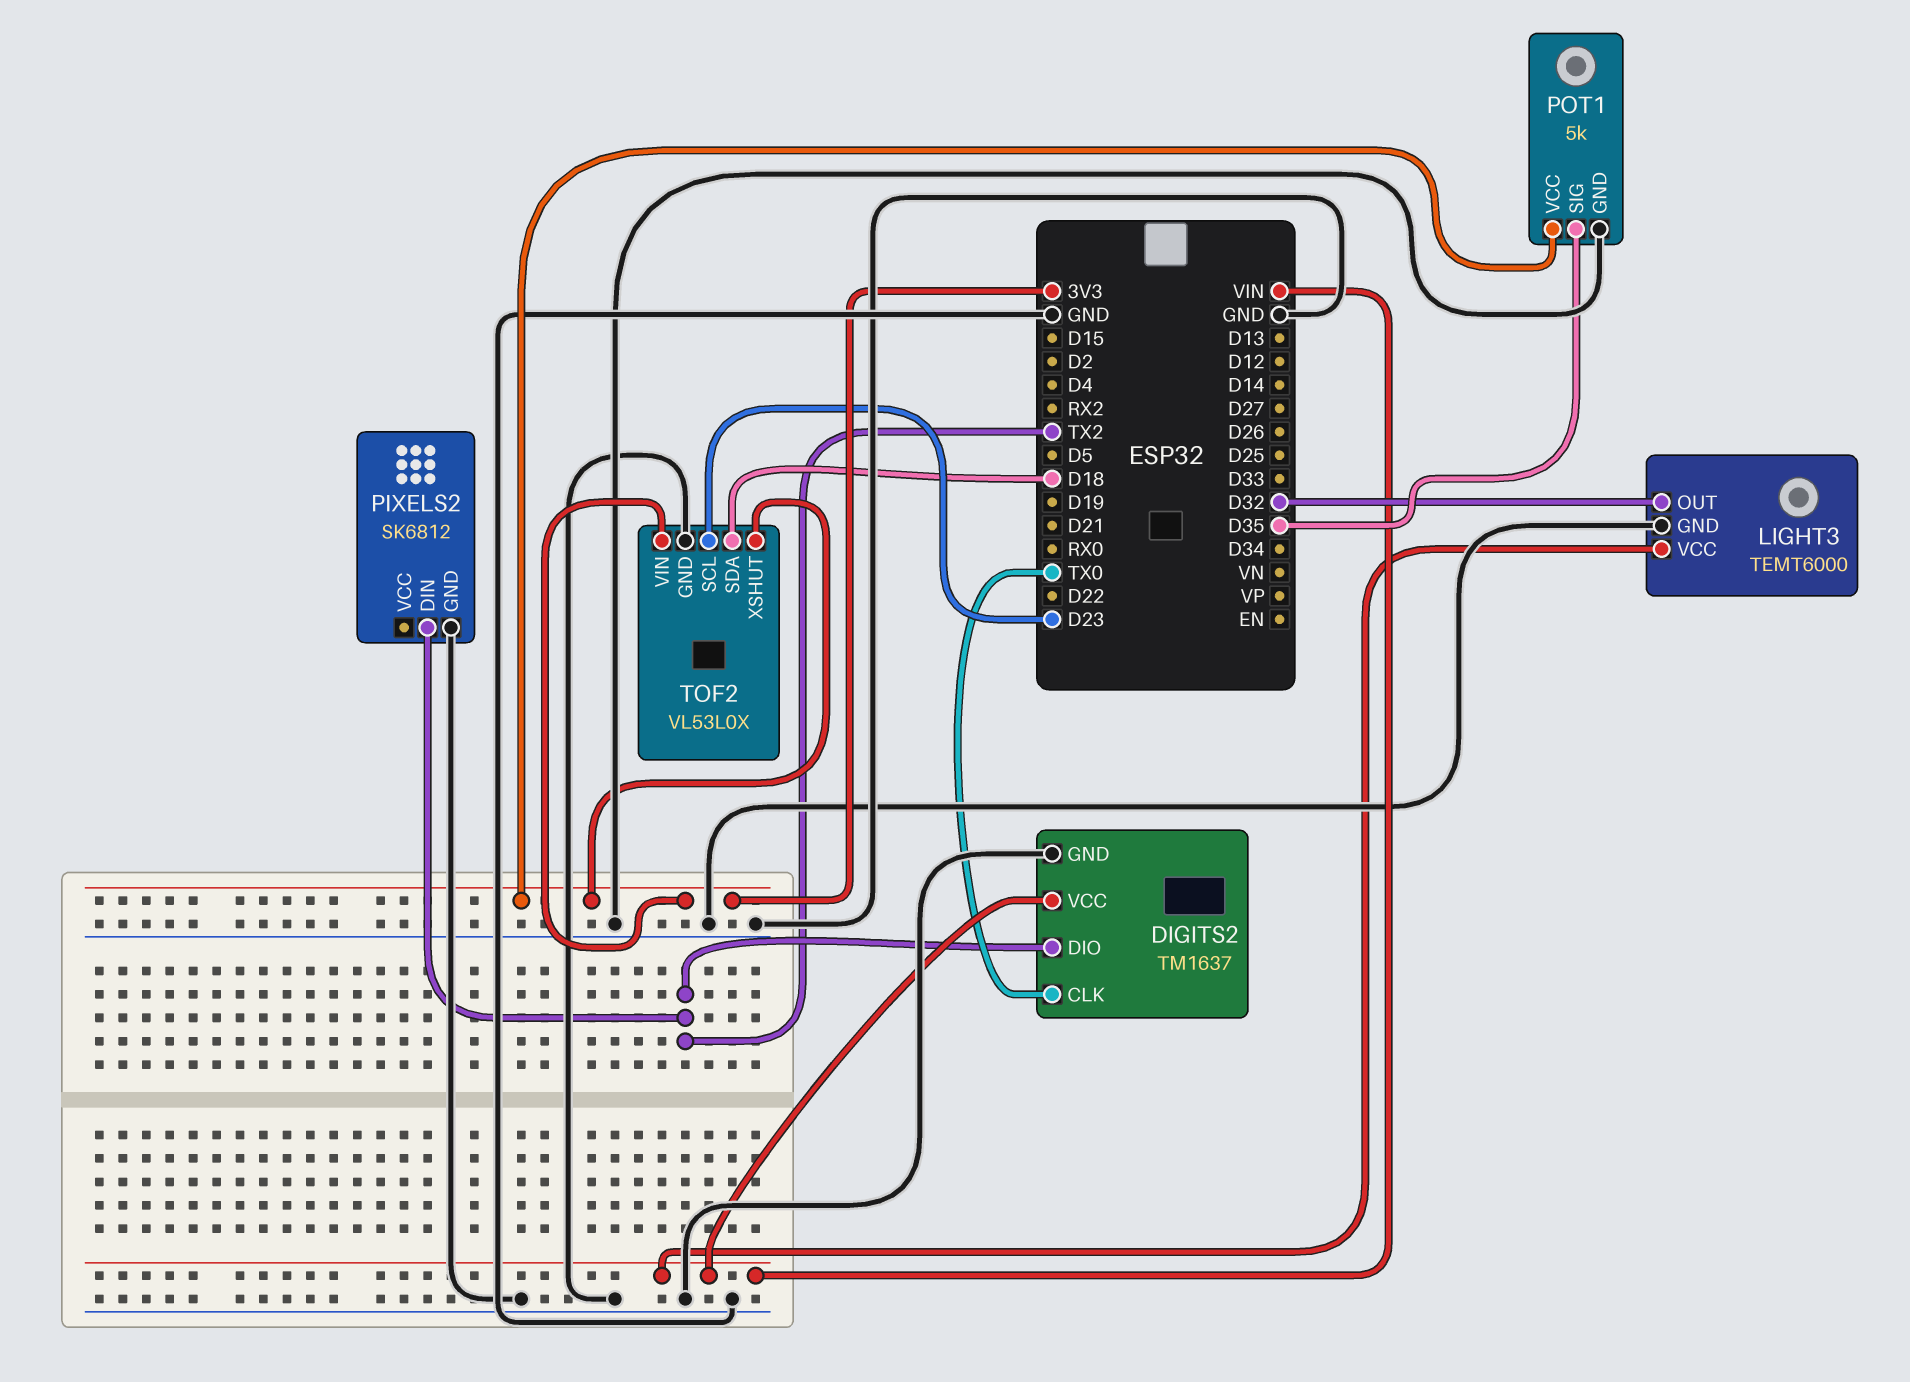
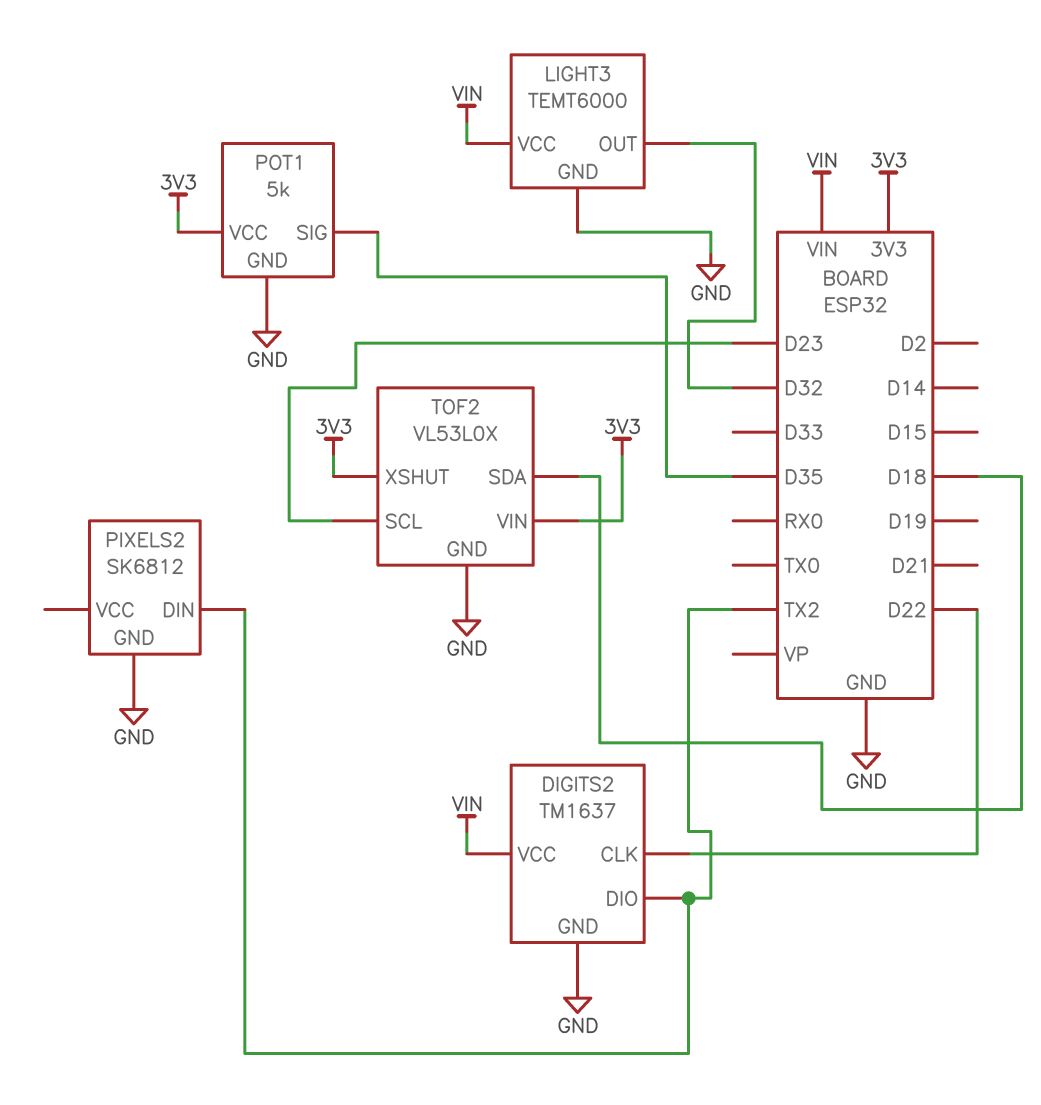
DIGITS2 pin CLK: TX0 -> D22

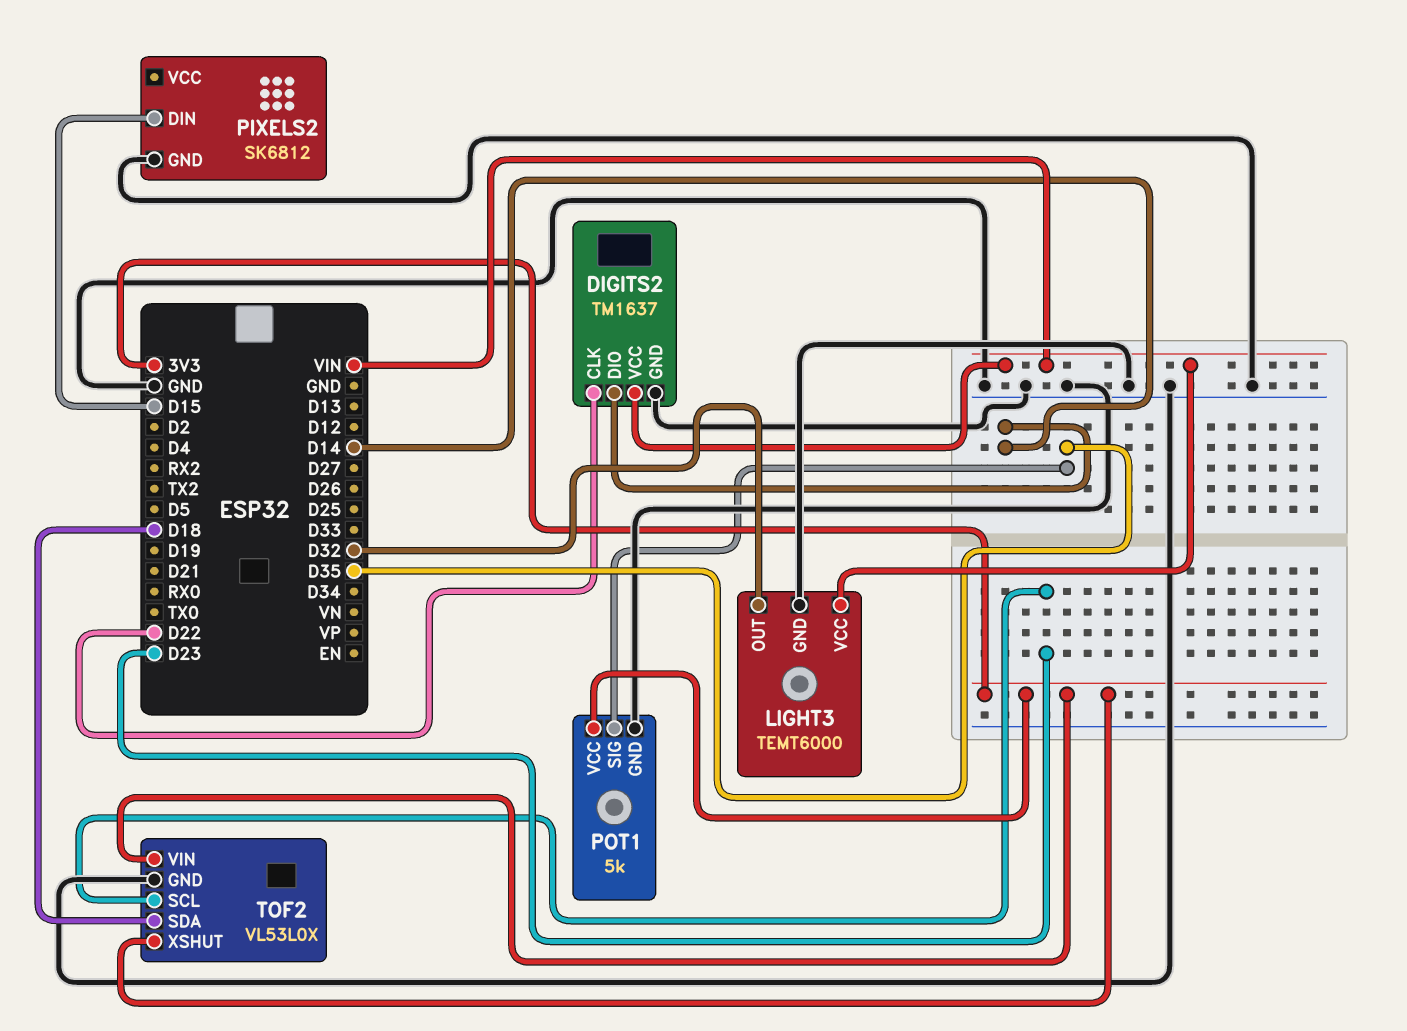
DIGITS2 pin DIO: TX2 -> D14
PIXELS2 pin DIN: TX2 -> D15

